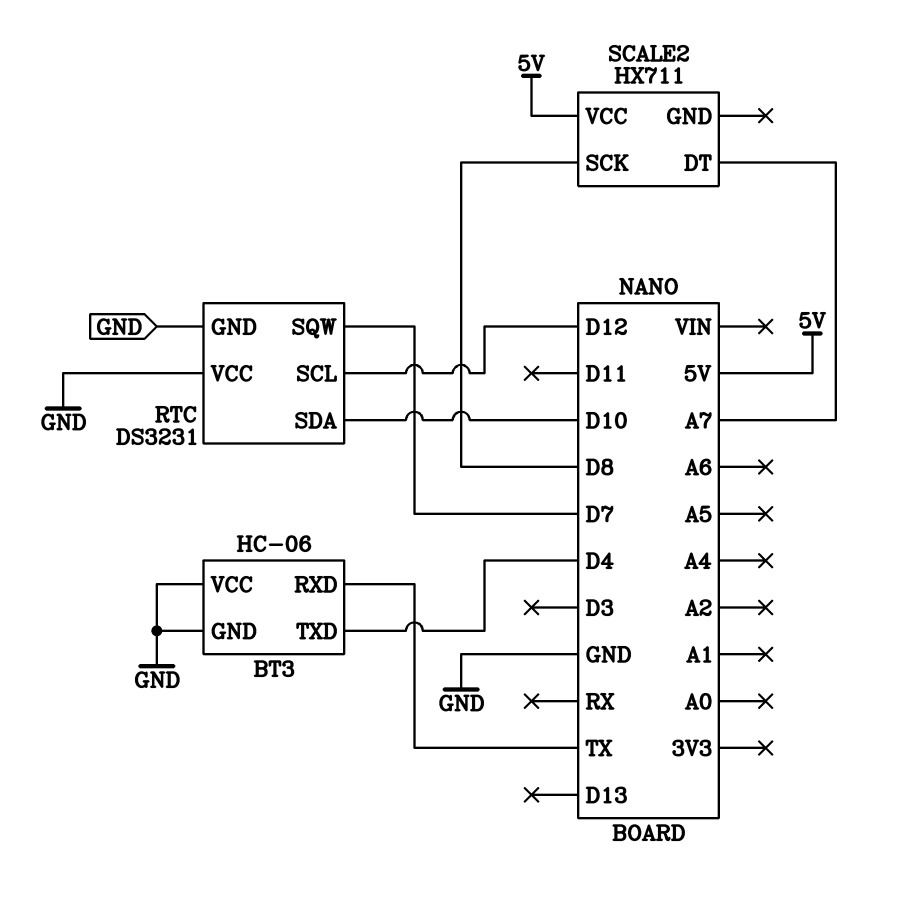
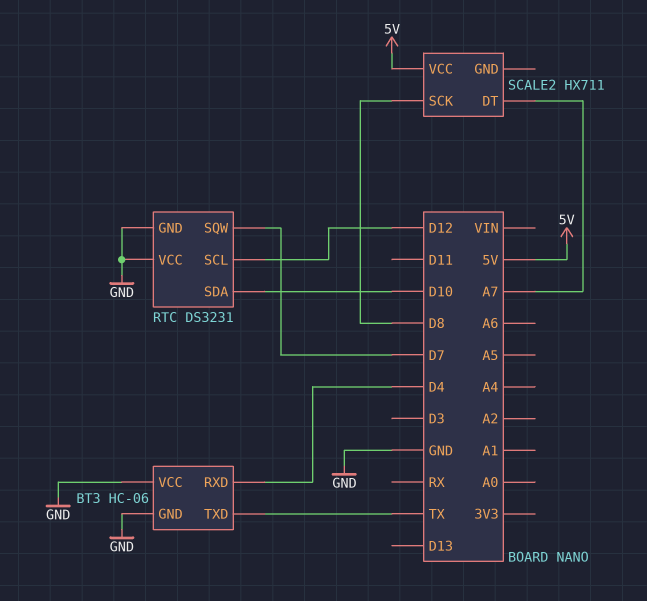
BT3 pin RXD: TX -> D4
BT3 pin TXD: D4 -> TX

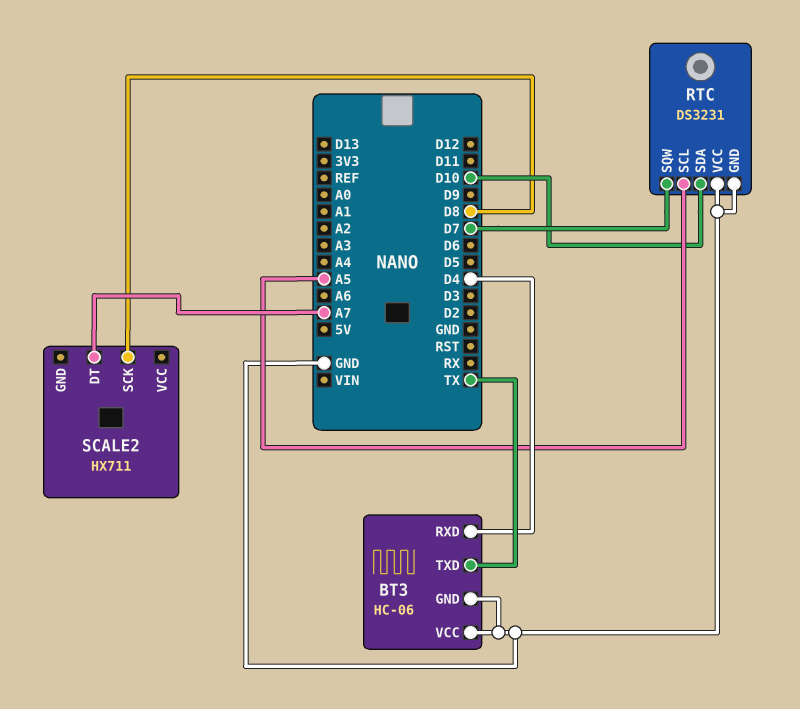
RTC pin SCL: D12 -> A5
SCALE2 pin VCC: 5V -> none

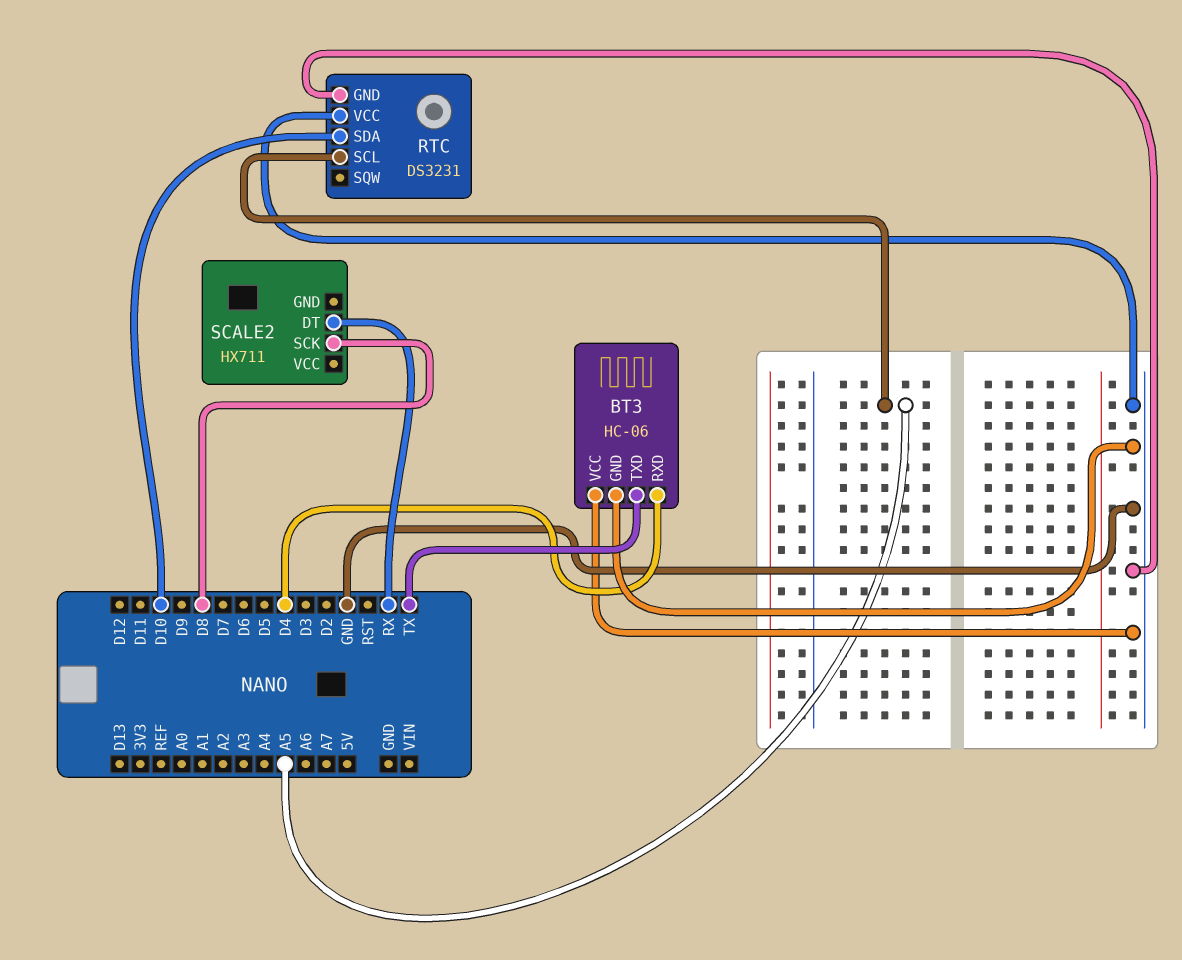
RTC pin SQW: D7 -> none
SCALE2 pin DT: A7 -> RX

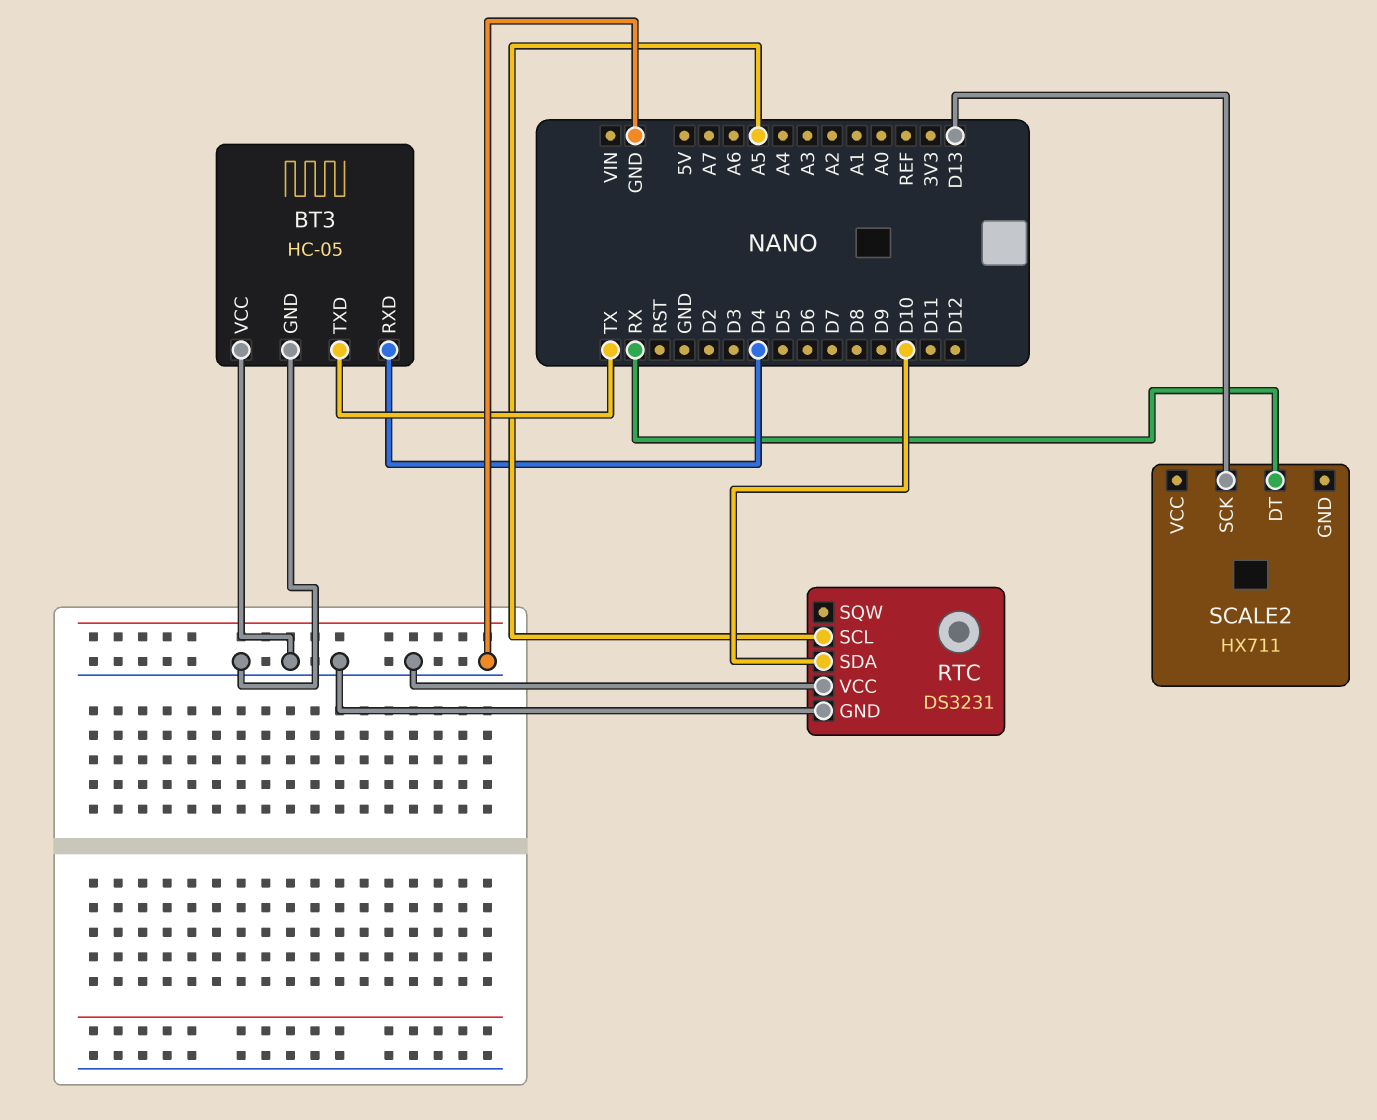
BT3: HC-06 -> HC-05
SCALE2 pin SCK: D8 -> D13

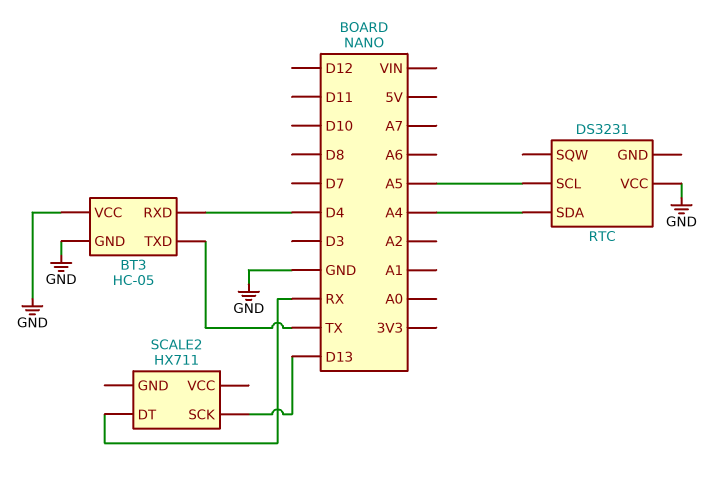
RTC pin GND: GND -> none
RTC pin SDA: D10 -> A4

